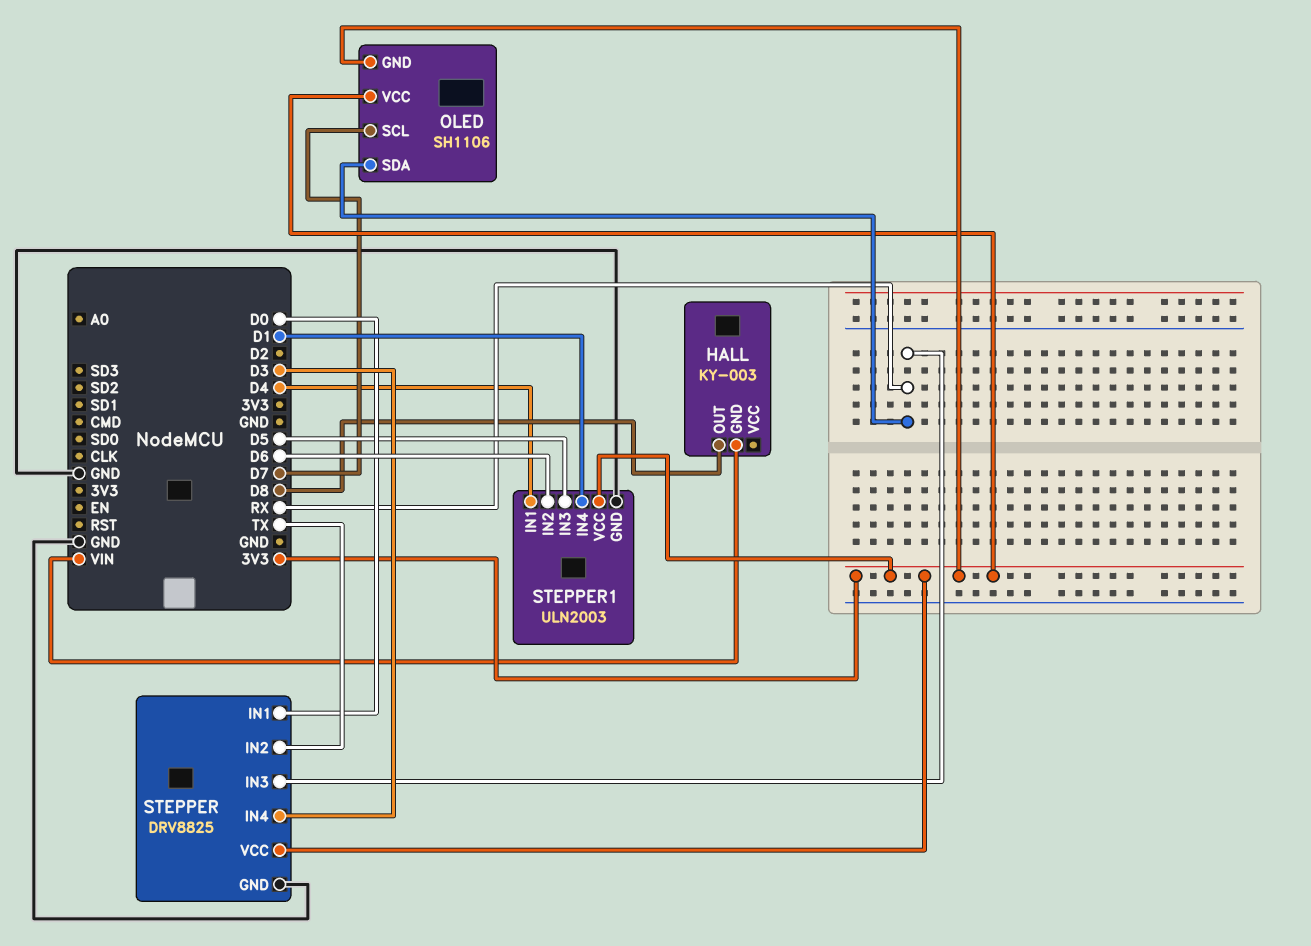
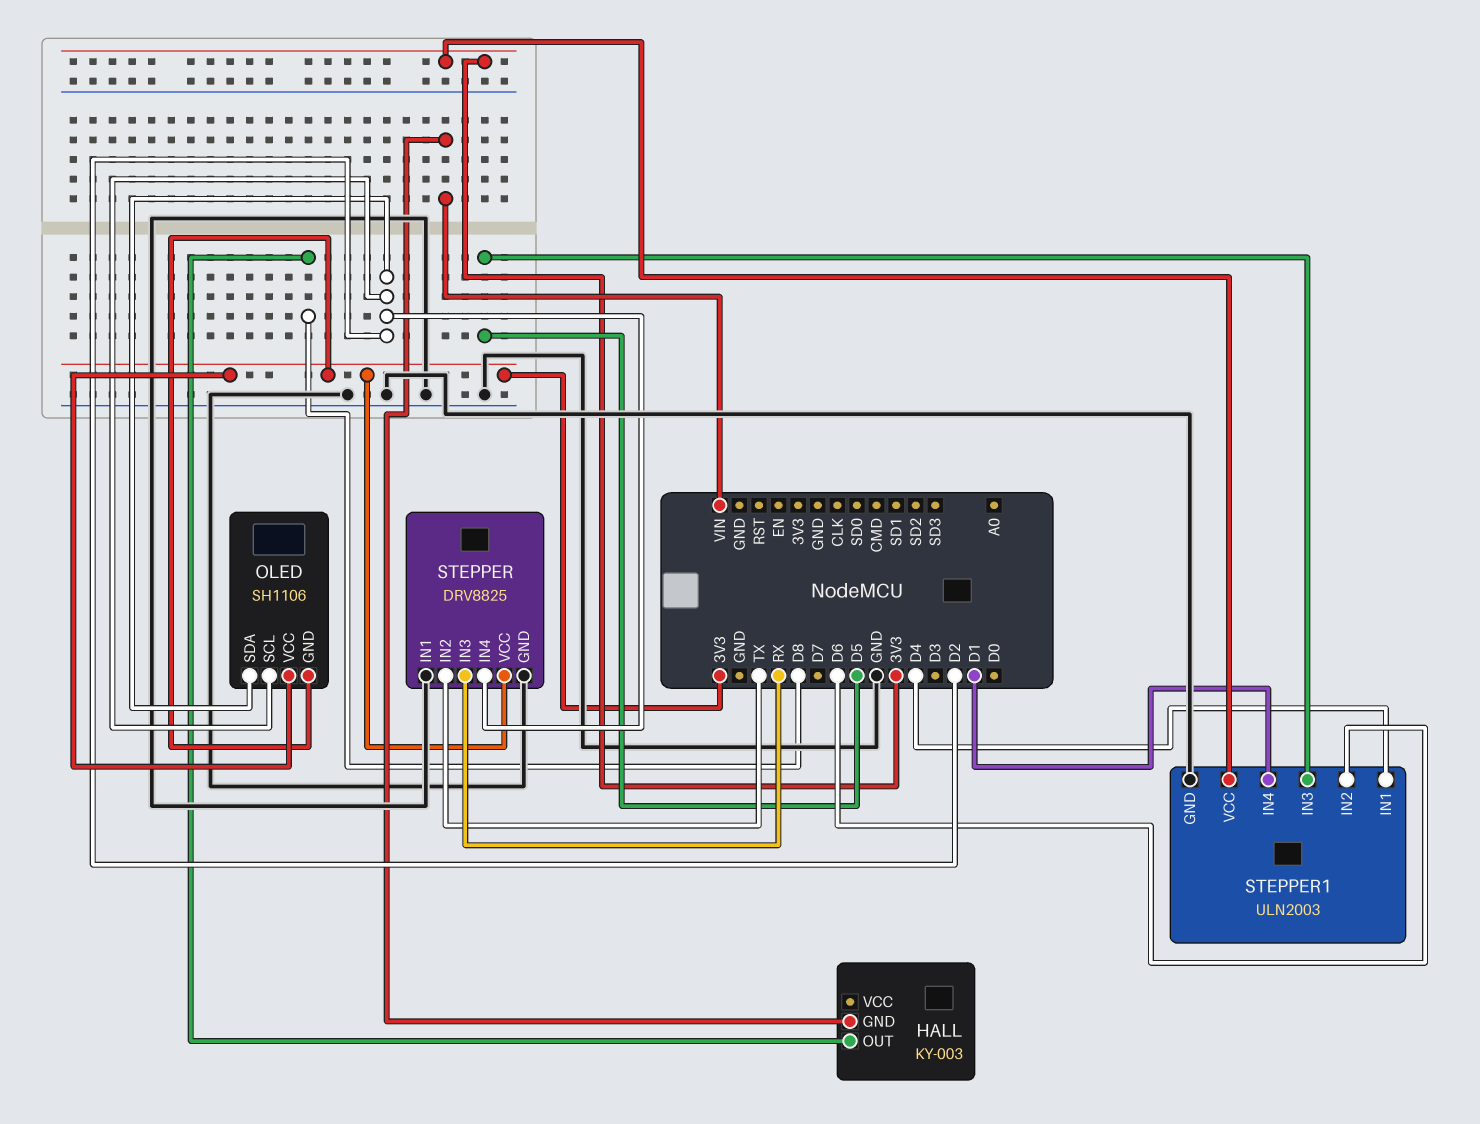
OLED pin SCL: D7 -> D2
OLED pin SDA: RX -> D2
STEPPER pin IN1: D0 -> GND
STEPPER pin IN4: D3 -> D2

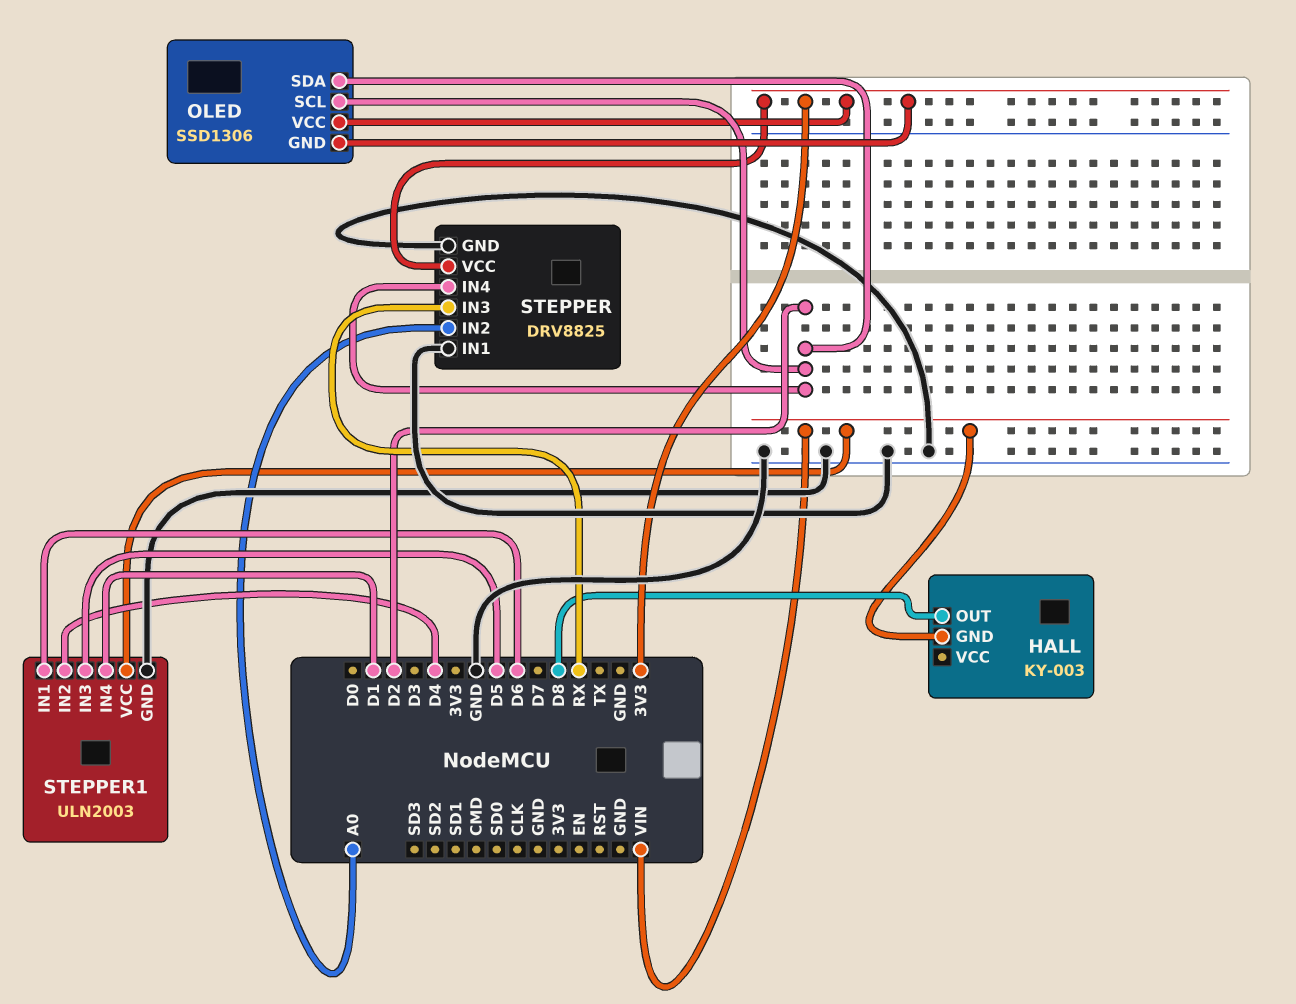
OLED: SH1106 -> SSD1306
STEPPER pin IN2: TX -> A0
STEPPER1 pin IN1: D4 -> D6
STEPPER1 pin IN2: D6 -> D4
STEPPER1 pin VCC: 3V3 -> VIN

